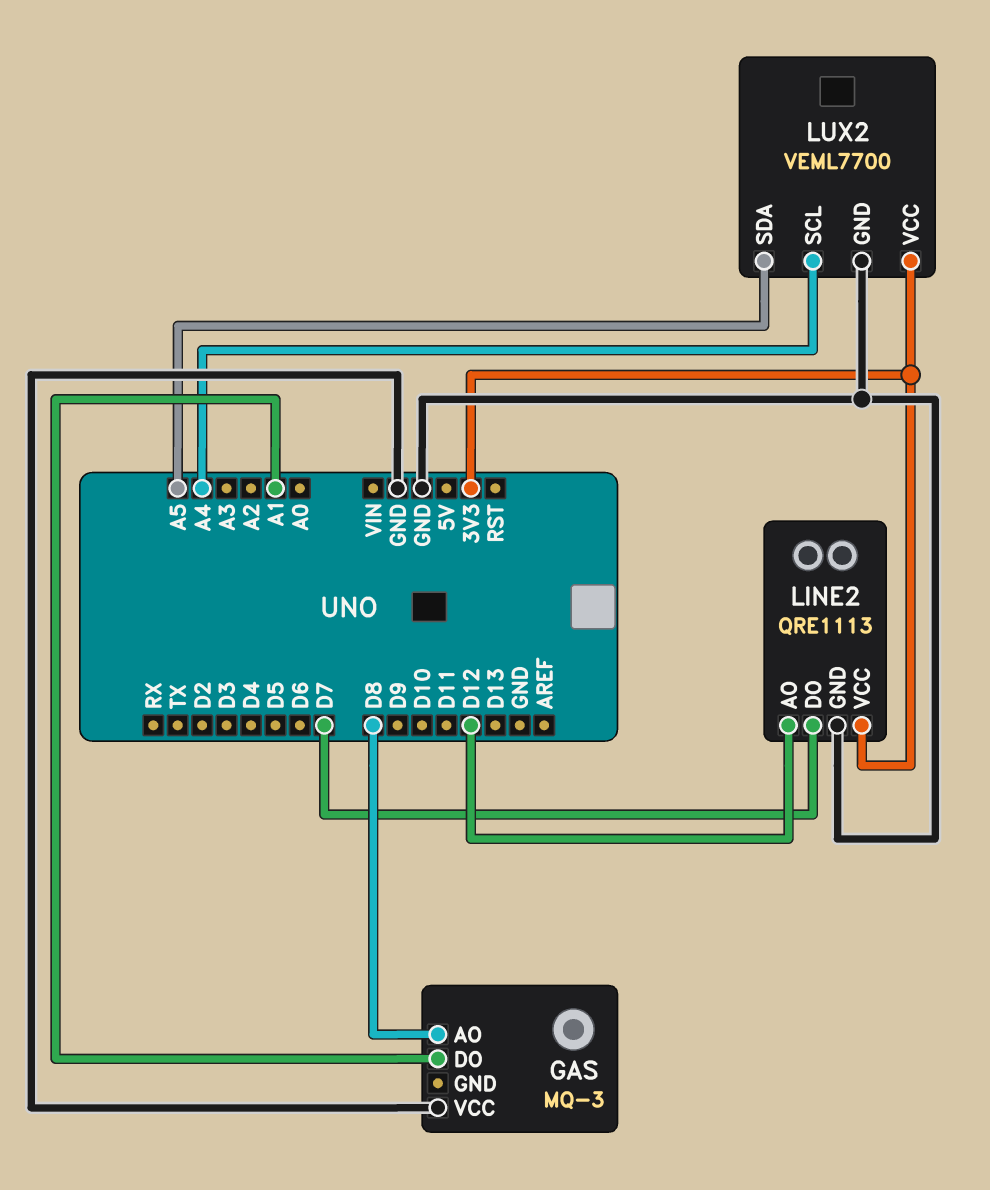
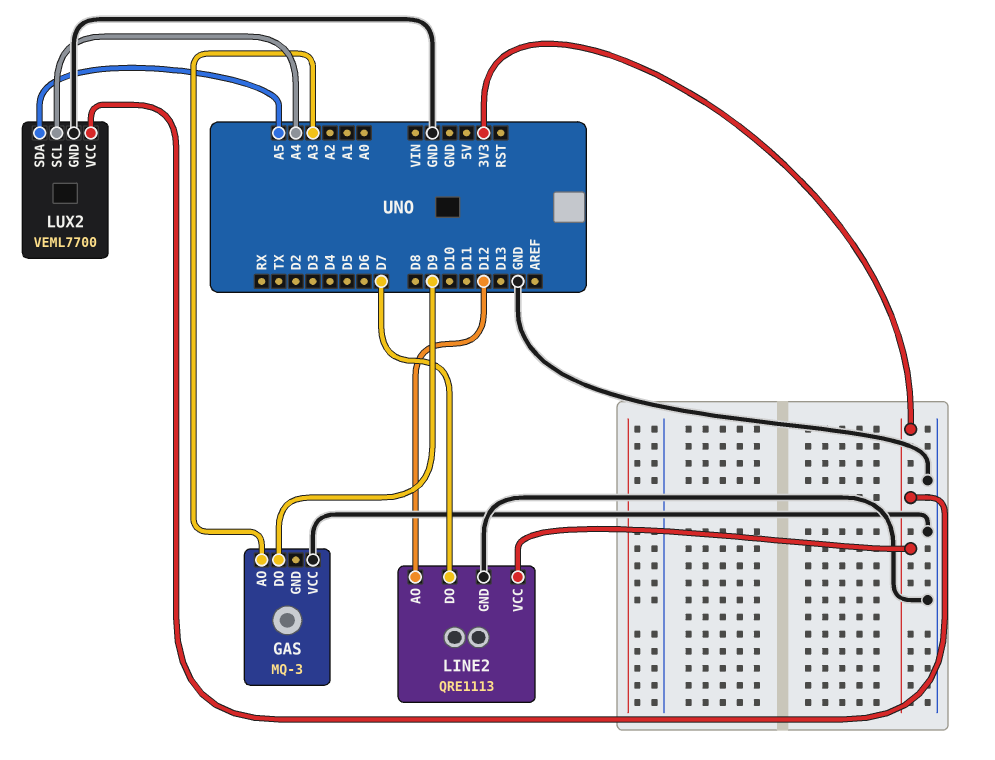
GAS pin AO: D8 -> A3
GAS pin DO: A1 -> D9

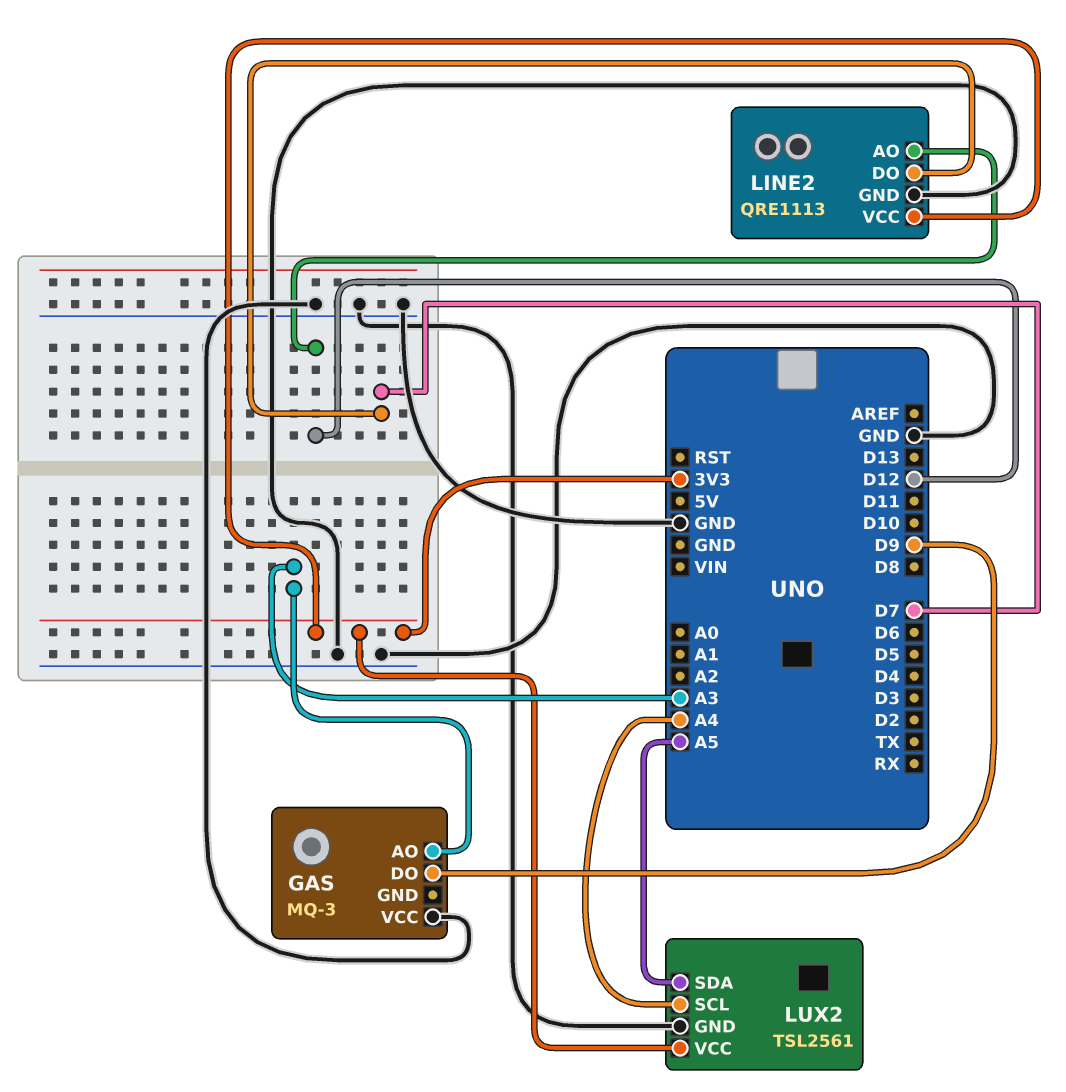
LUX2: VEML7700 -> TSL2561

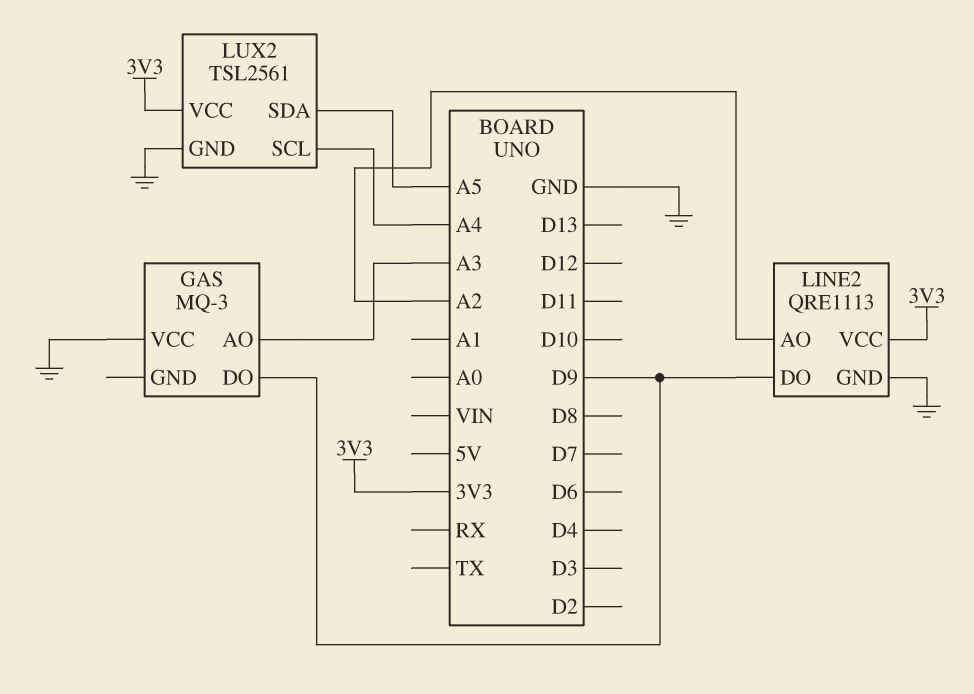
LINE2 pin AO: D12 -> A2
LINE2 pin DO: D7 -> D9

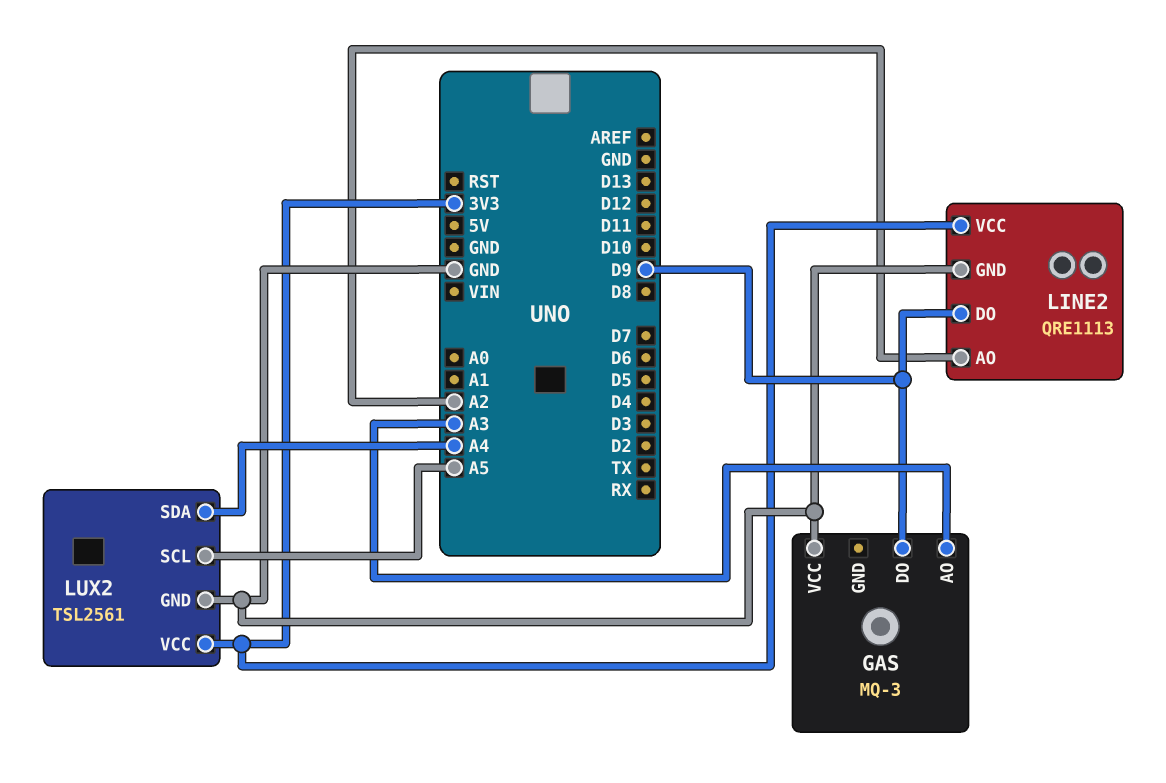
LUX2 pin SCL: A4 -> A5
LUX2 pin SDA: A5 -> A4

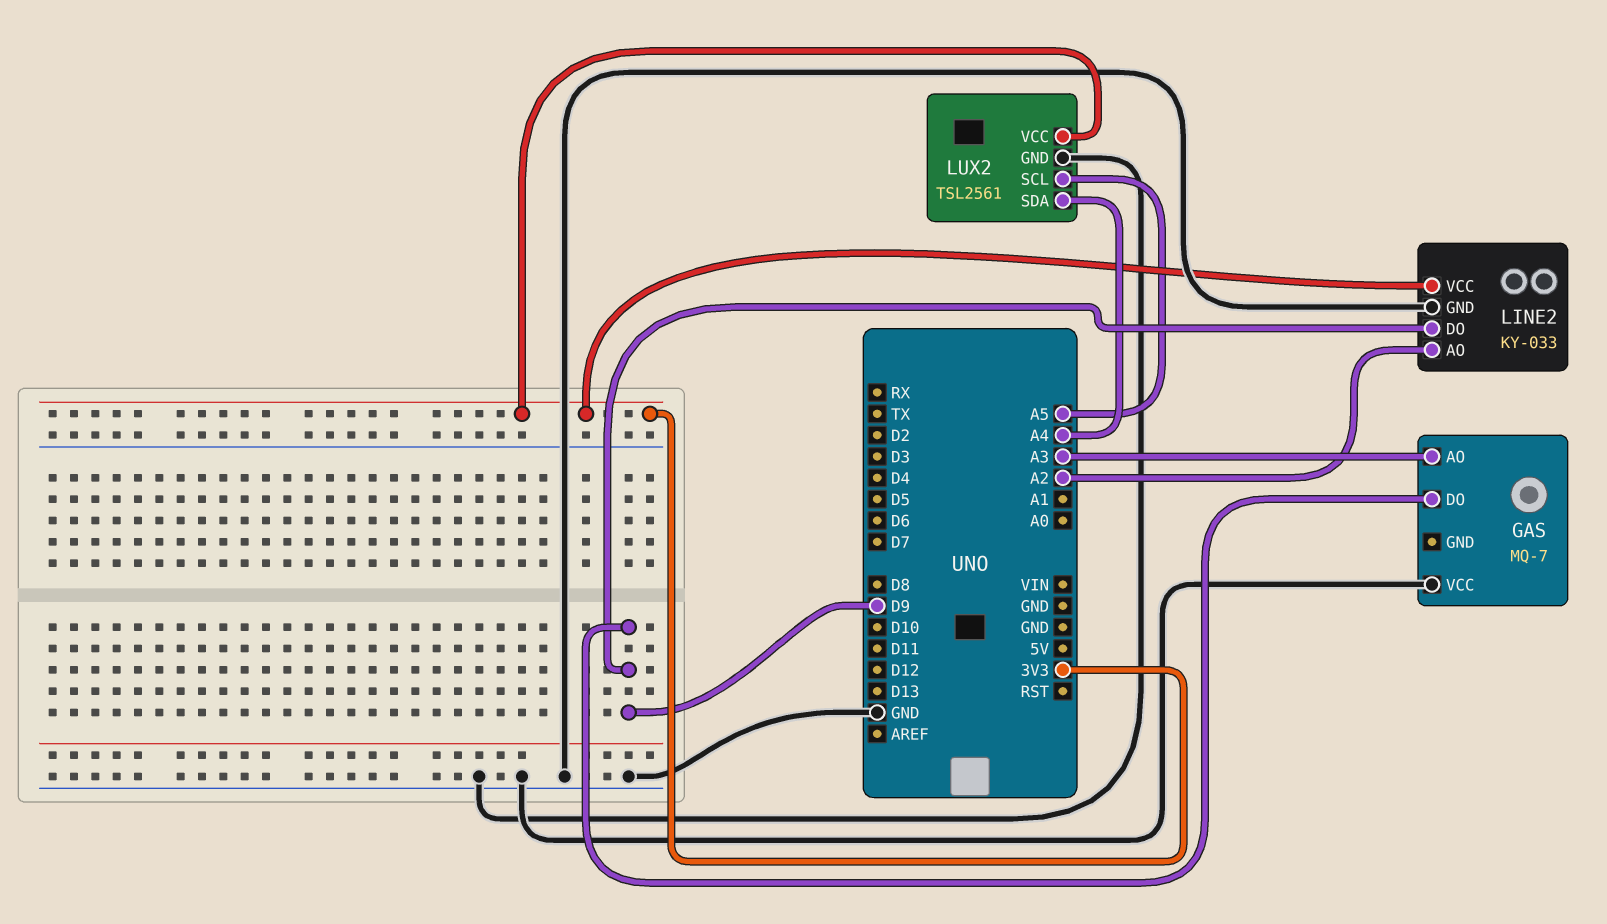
GAS: MQ-3 -> MQ-7
LINE2: QRE1113 -> KY-033

